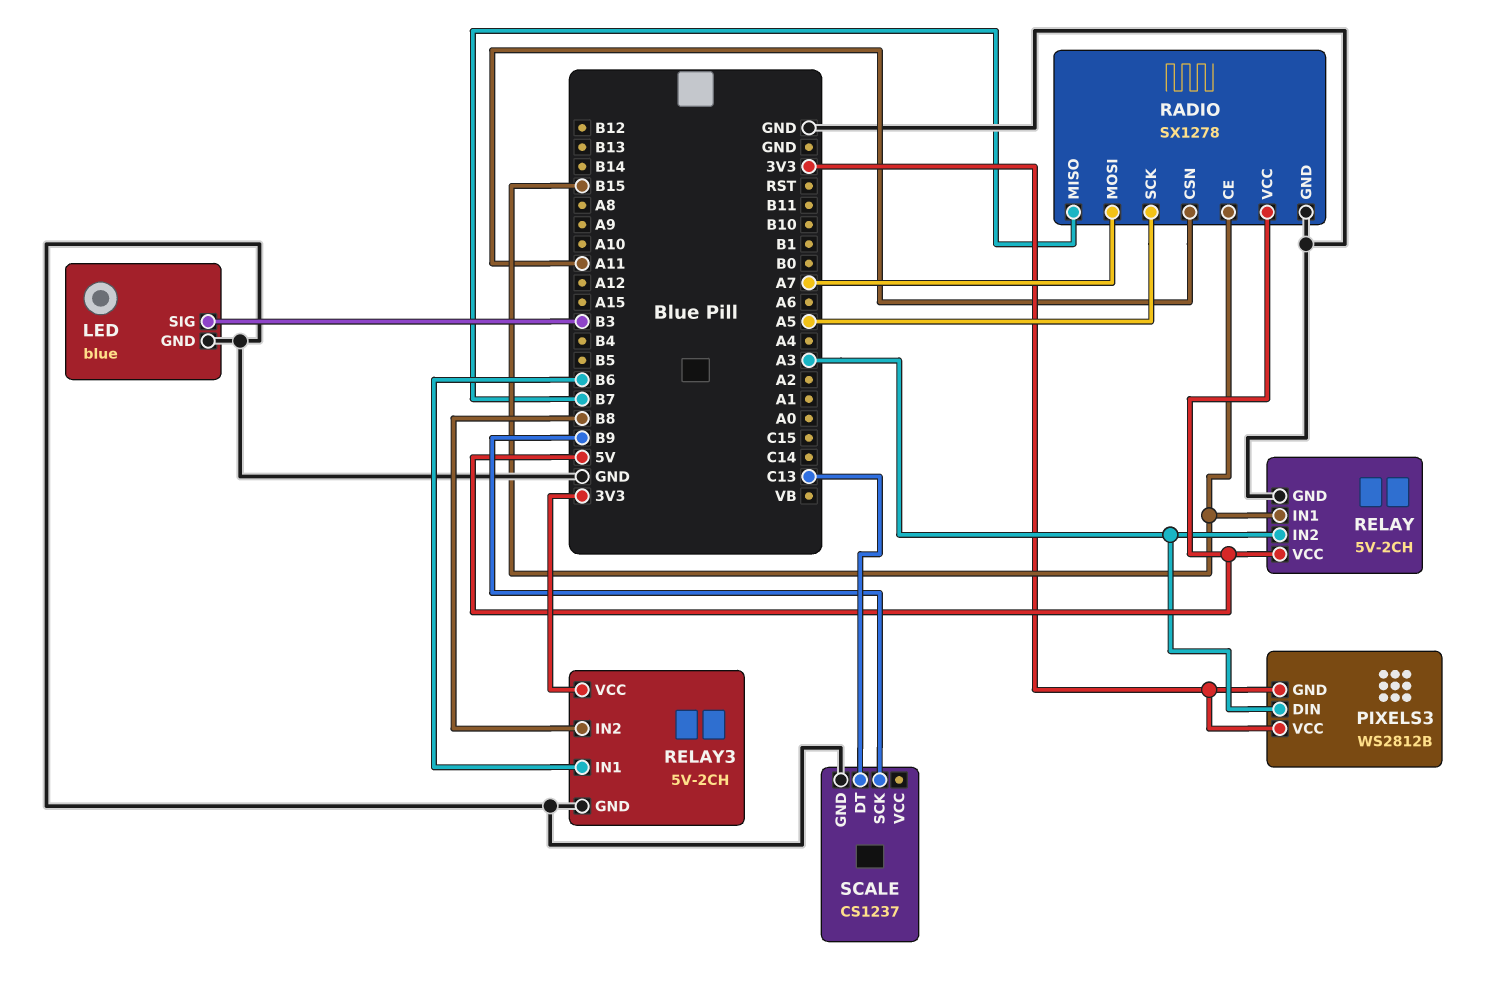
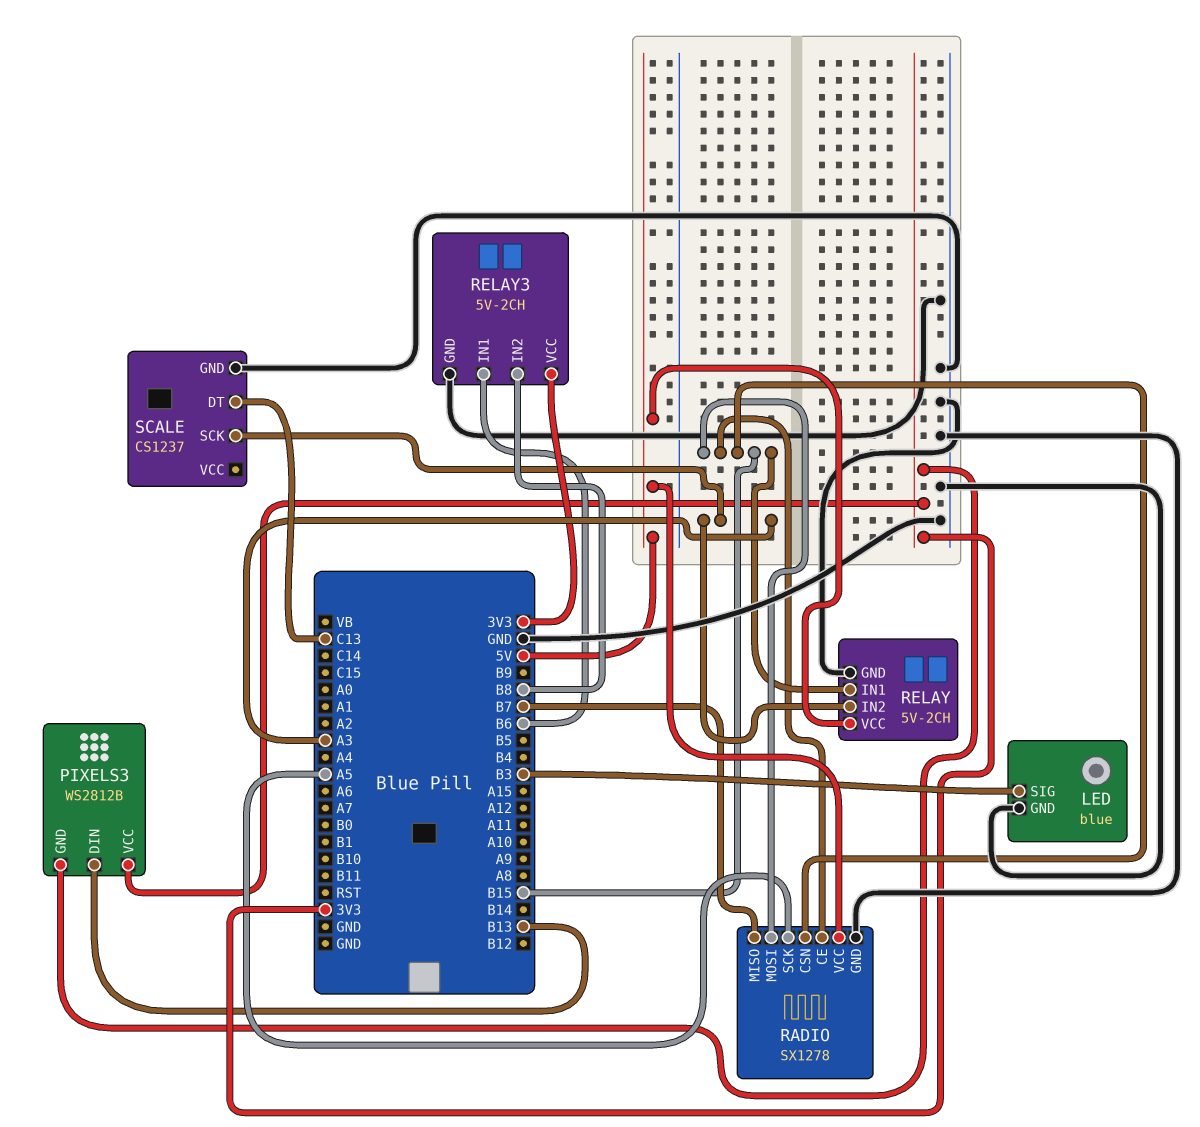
PIXELS3 pin DIN: A3 -> B13
RADIO pin CSN: A11 -> B15
RADIO pin MOSI: A7 -> B15
SCALE pin SCK: B9 -> A3

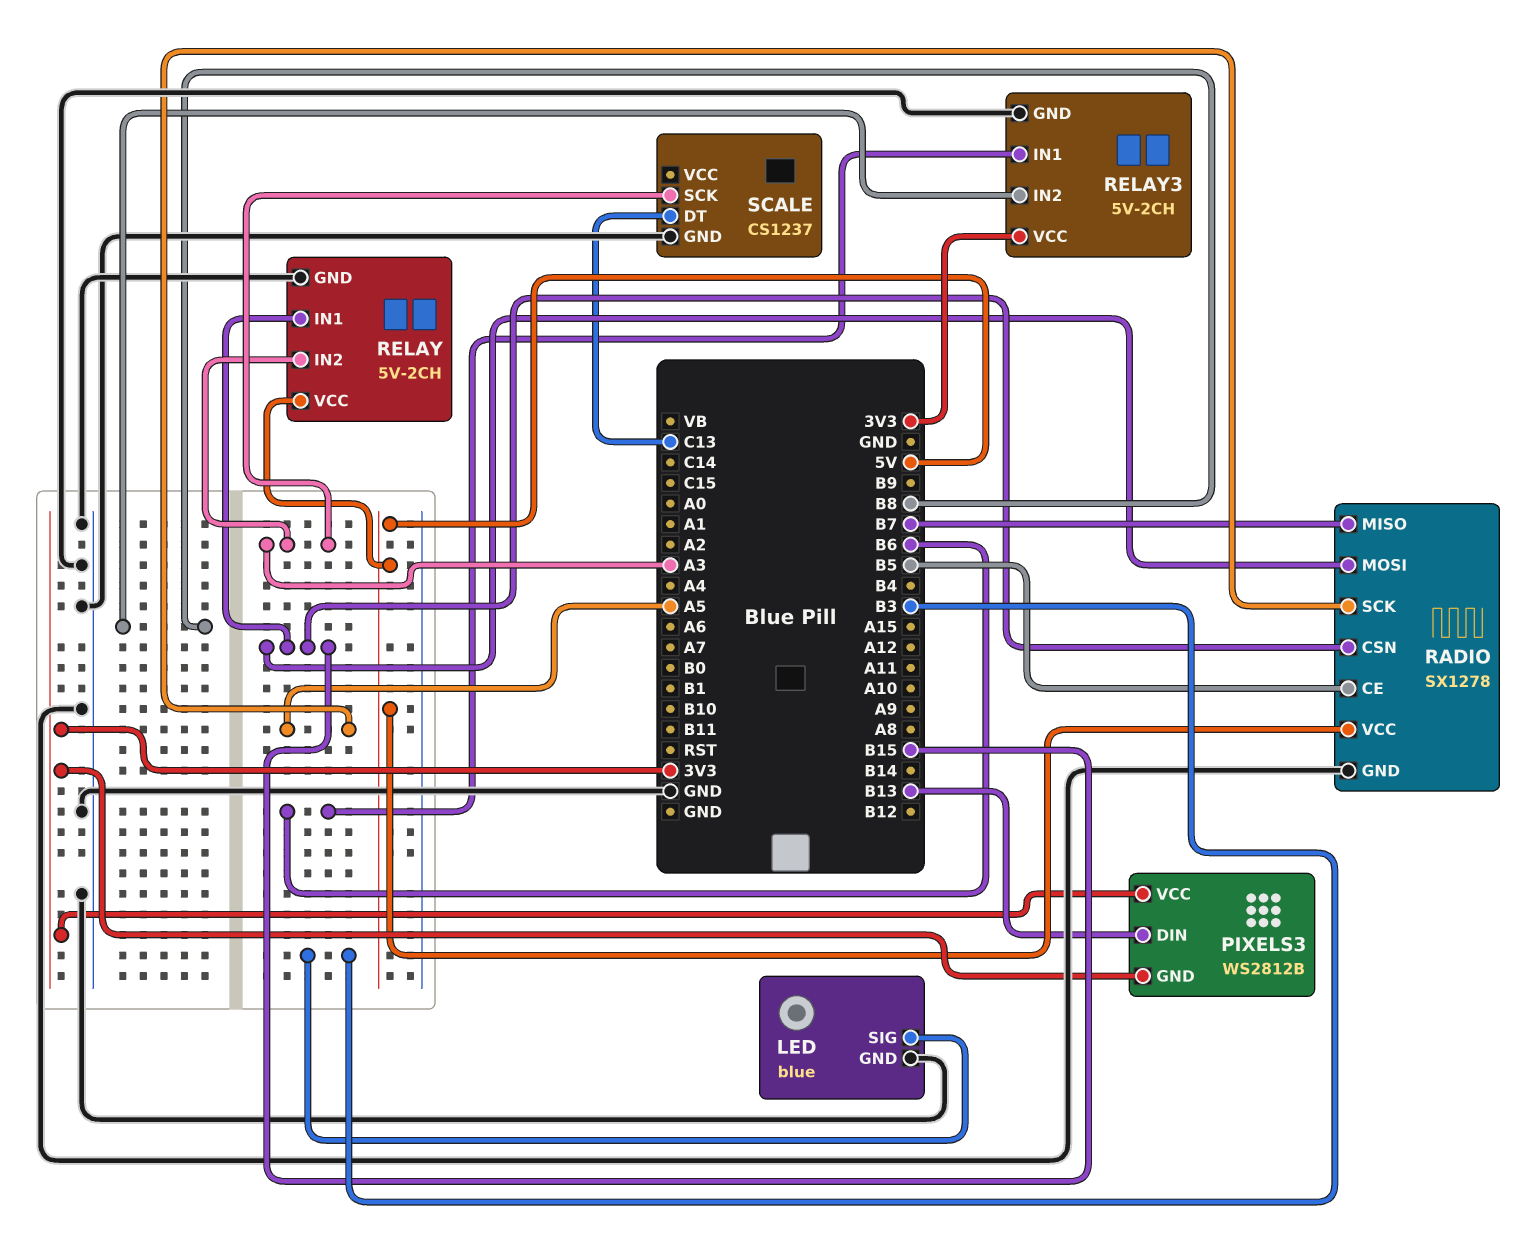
RADIO pin CE: B15 -> B5

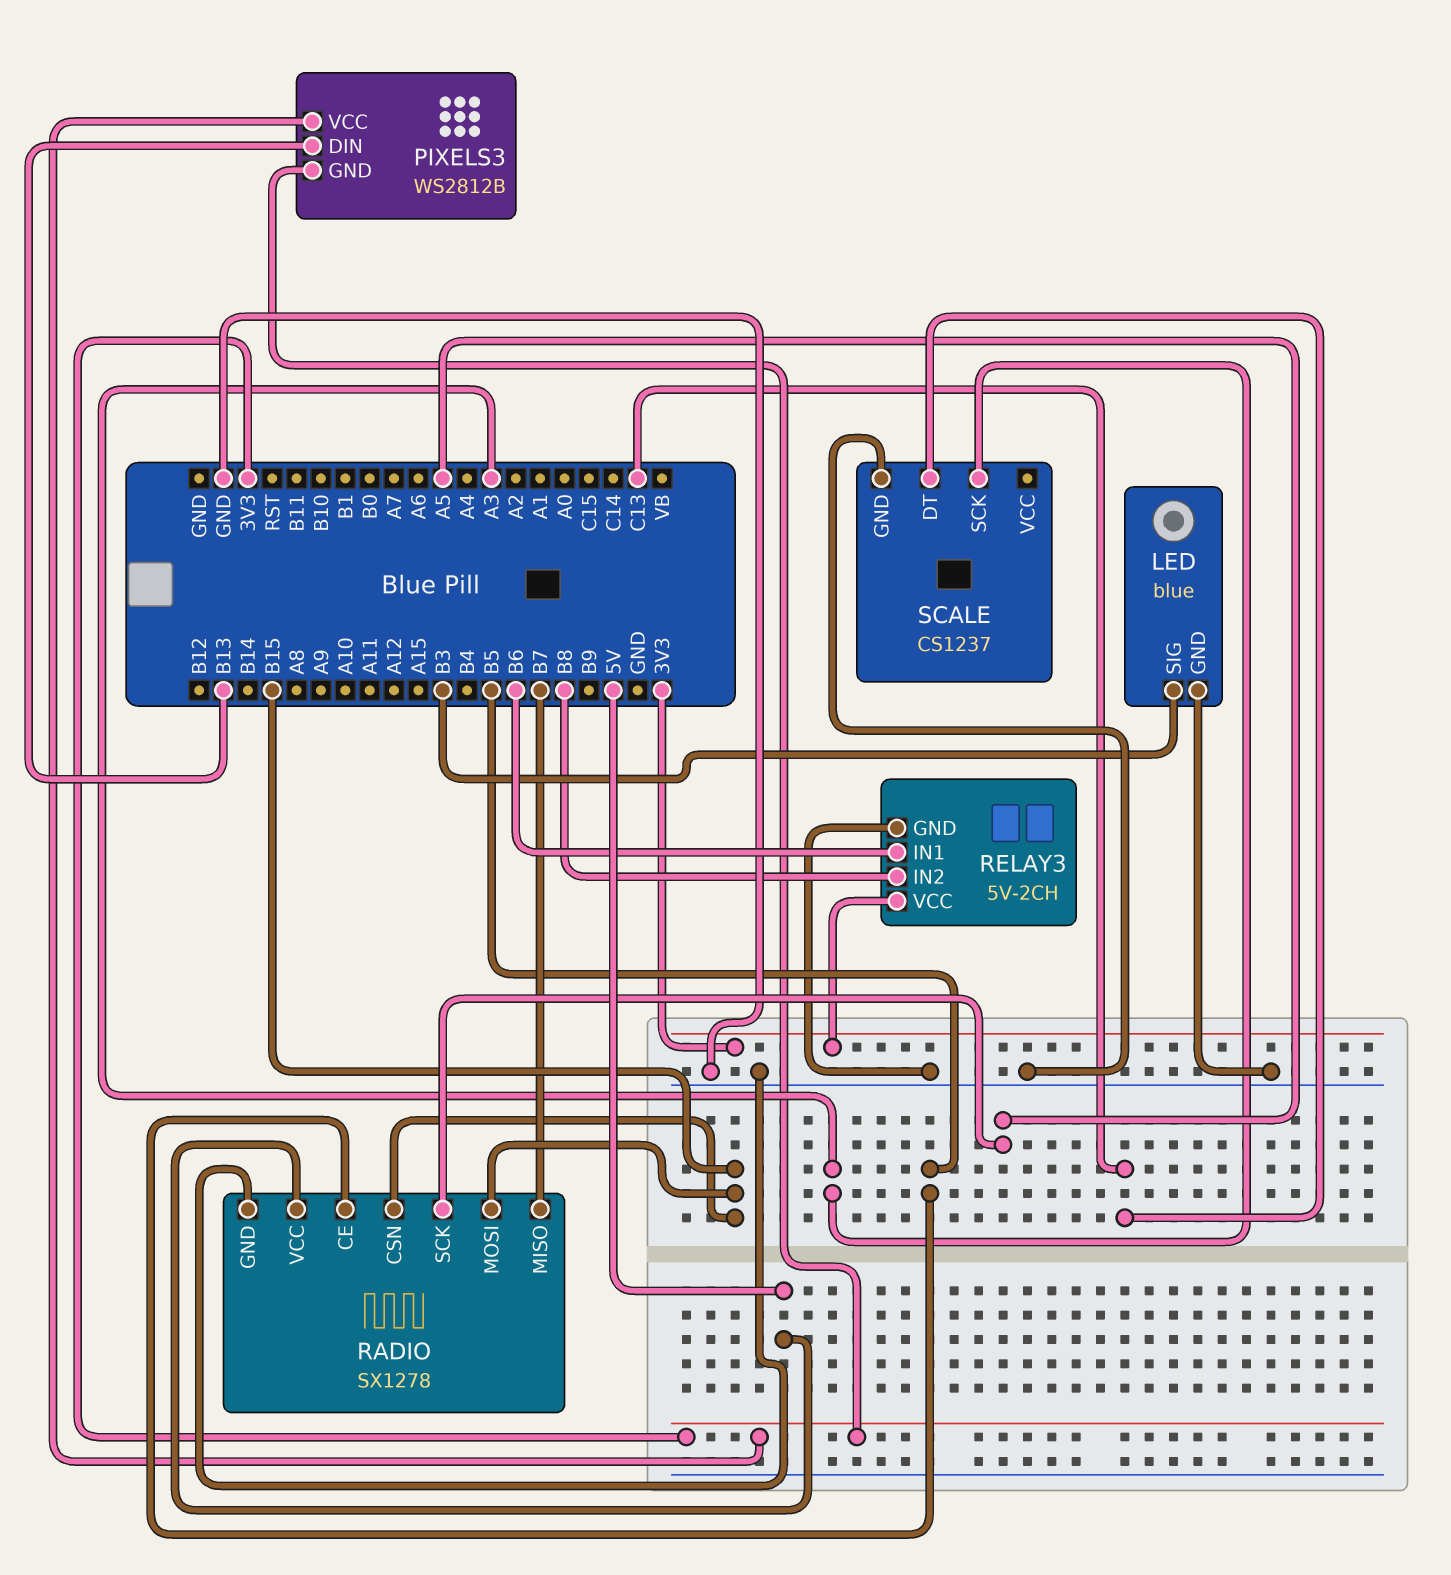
RELAY: 5V-2CH -> none
RELAY pin GND: GND -> none
RELAY pin IN1: B15 -> none
RELAY pin IN2: A3 -> none
RELAY pin VCC: 5V -> none

